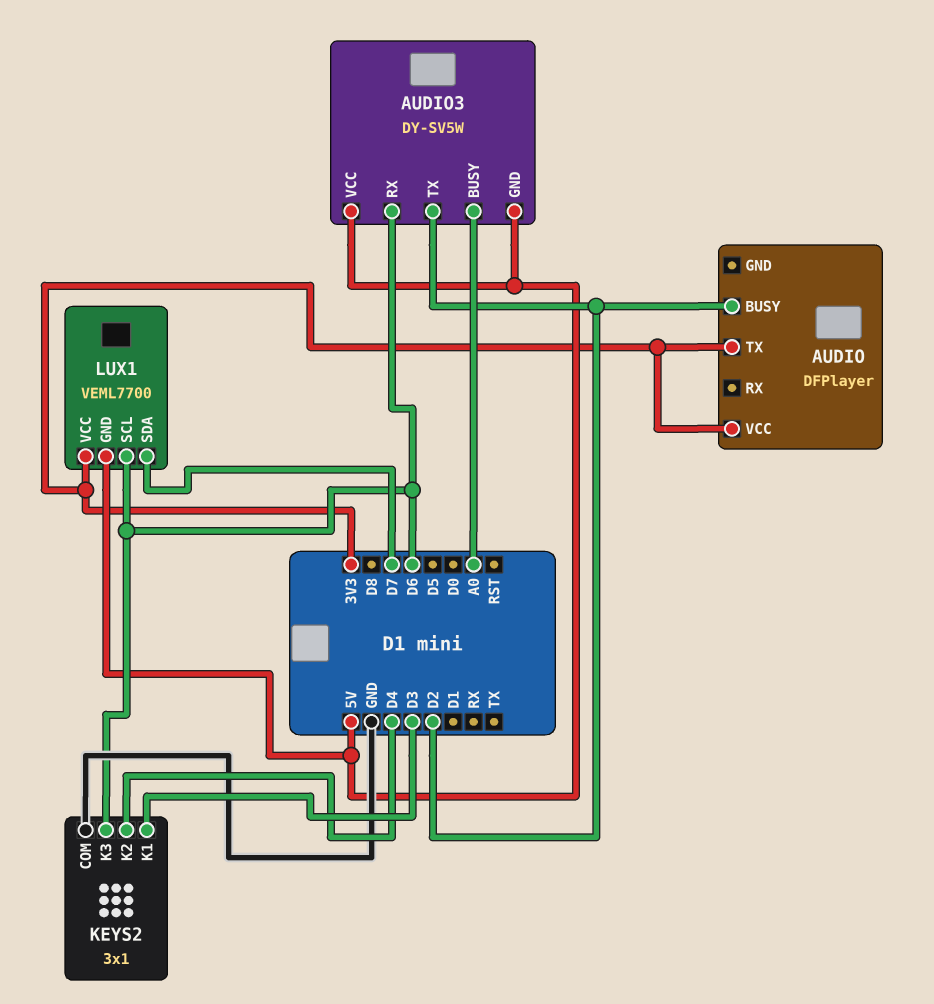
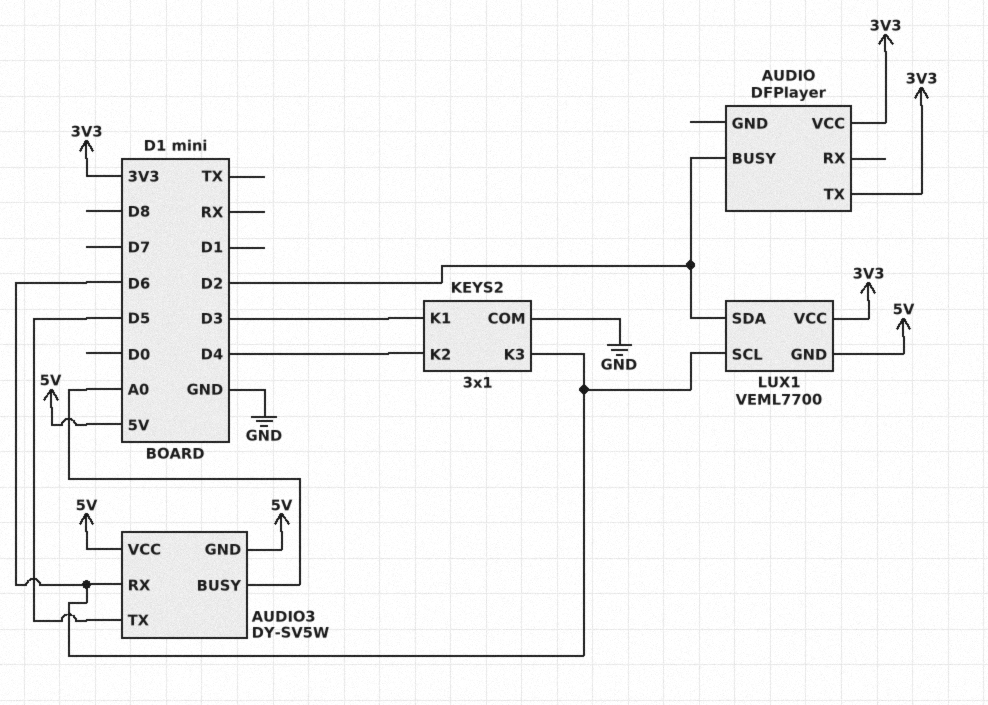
AUDIO3 pin TX: D2 -> D5
LUX1 pin SDA: D7 -> D2

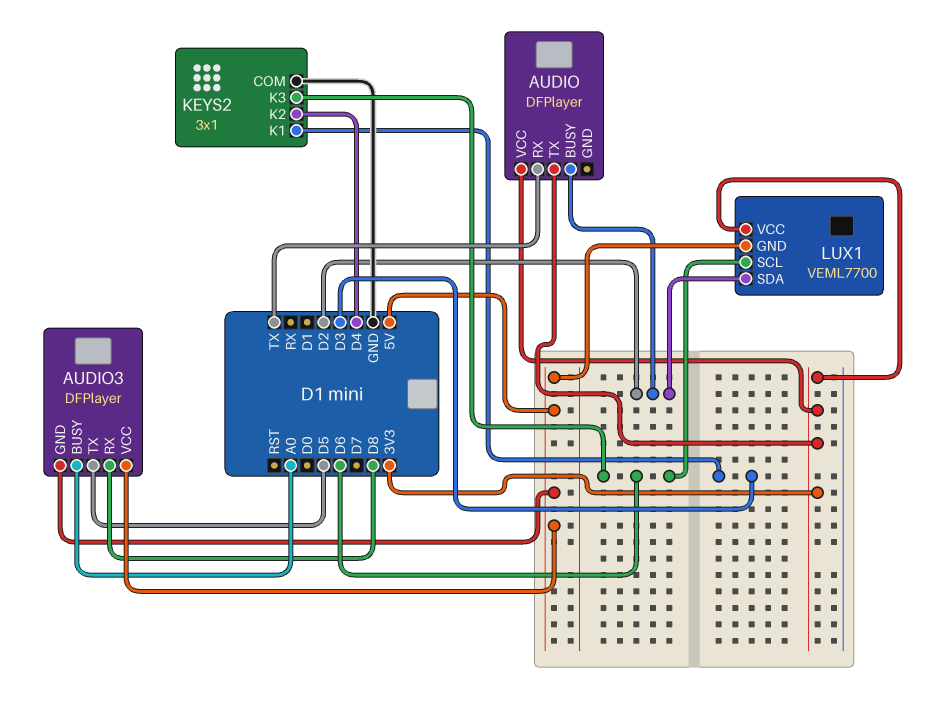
AUDIO pin RX: none -> TX
AUDIO3: DY-SV5W -> DFPlayer
AUDIO3 pin RX: D6 -> D8

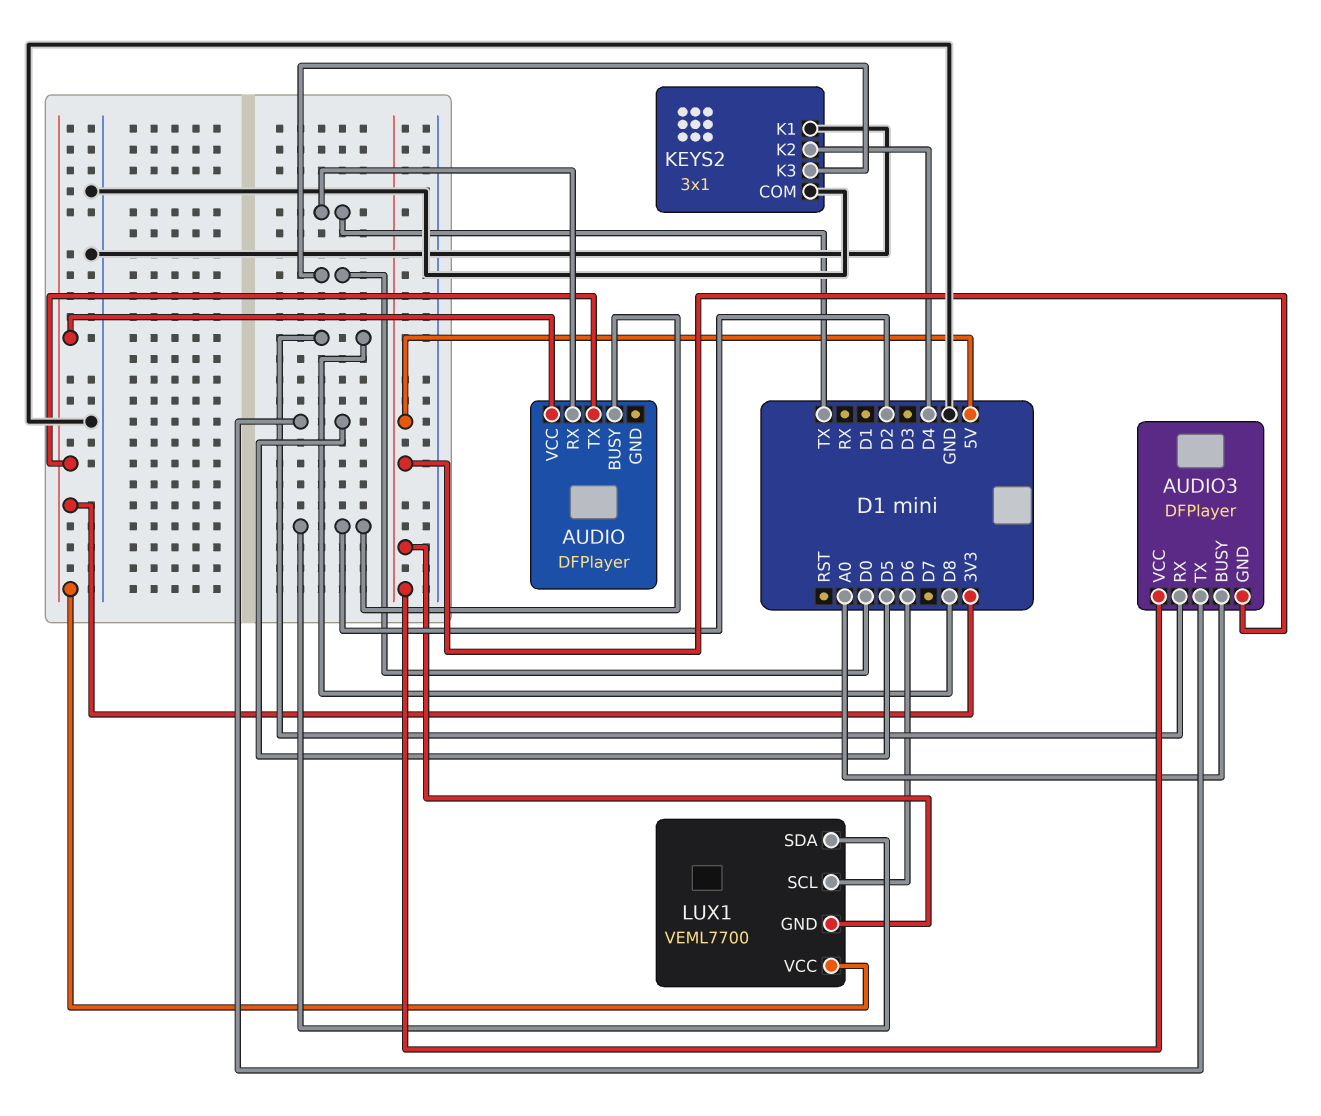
KEYS2 pin K1: D3 -> GND
KEYS2 pin K3: D6 -> D0

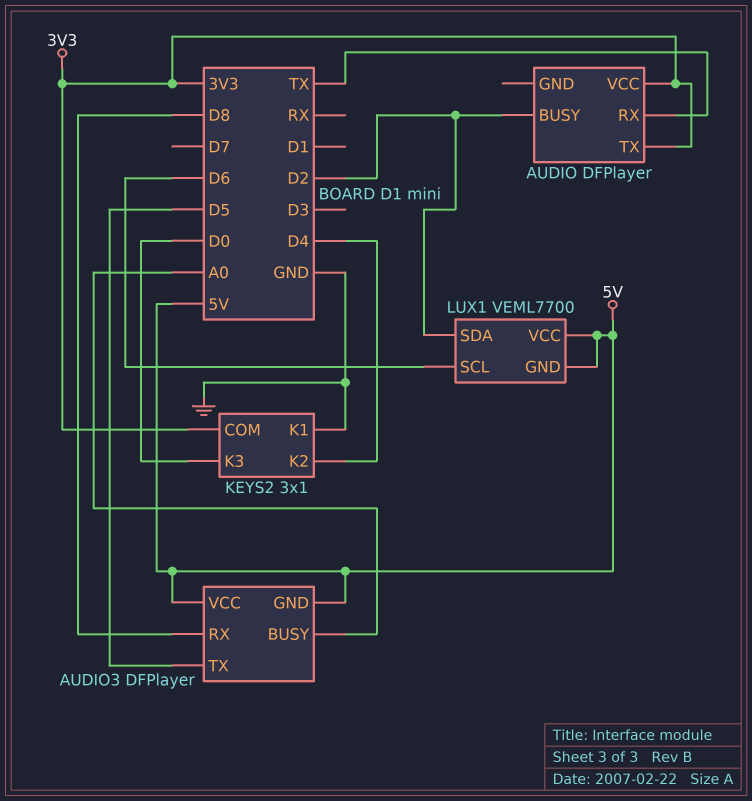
KEYS2 pin COM: GND -> 3V3
LUX1 pin VCC: 3V3 -> 5V

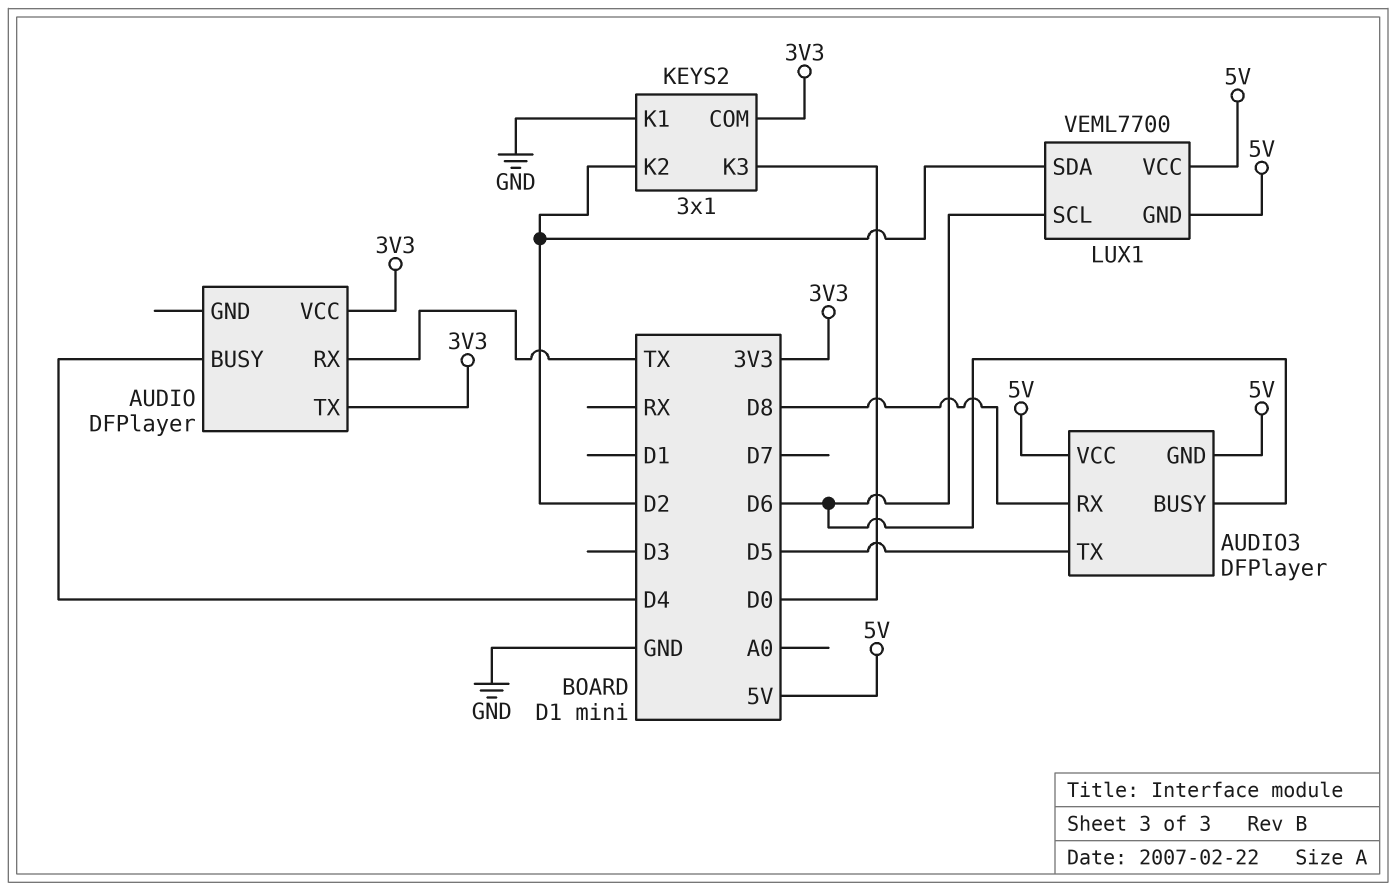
AUDIO pin BUSY: D2 -> D4
AUDIO3 pin BUSY: A0 -> D6
KEYS2 pin K2: D4 -> D2

